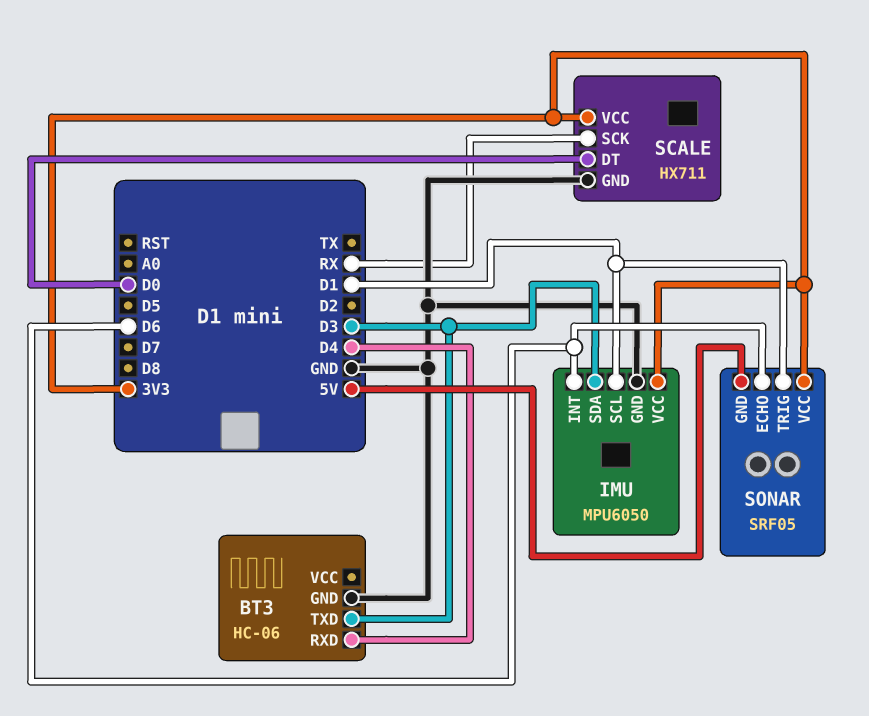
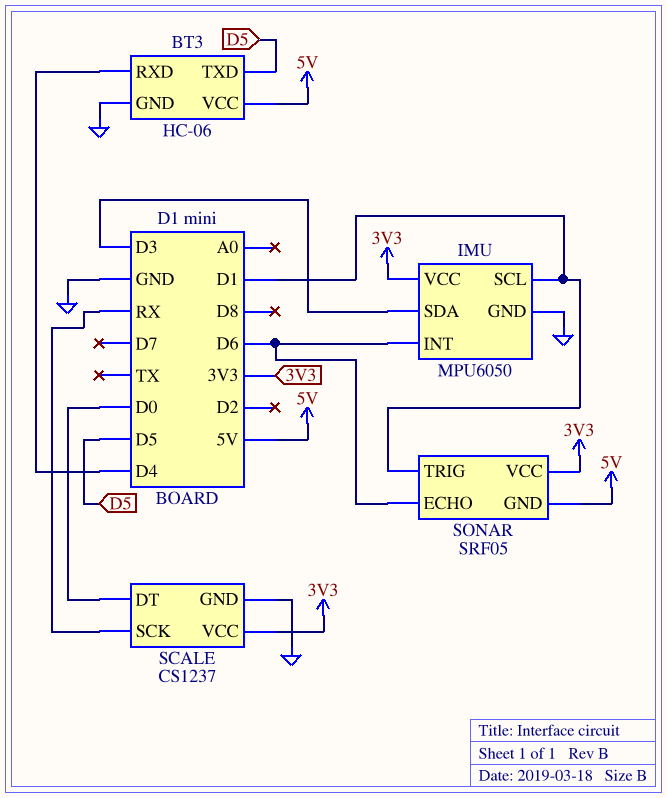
BT3 pin TXD: D3 -> D5
BT3 pin VCC: none -> 5V
SCALE: HX711 -> CS1237

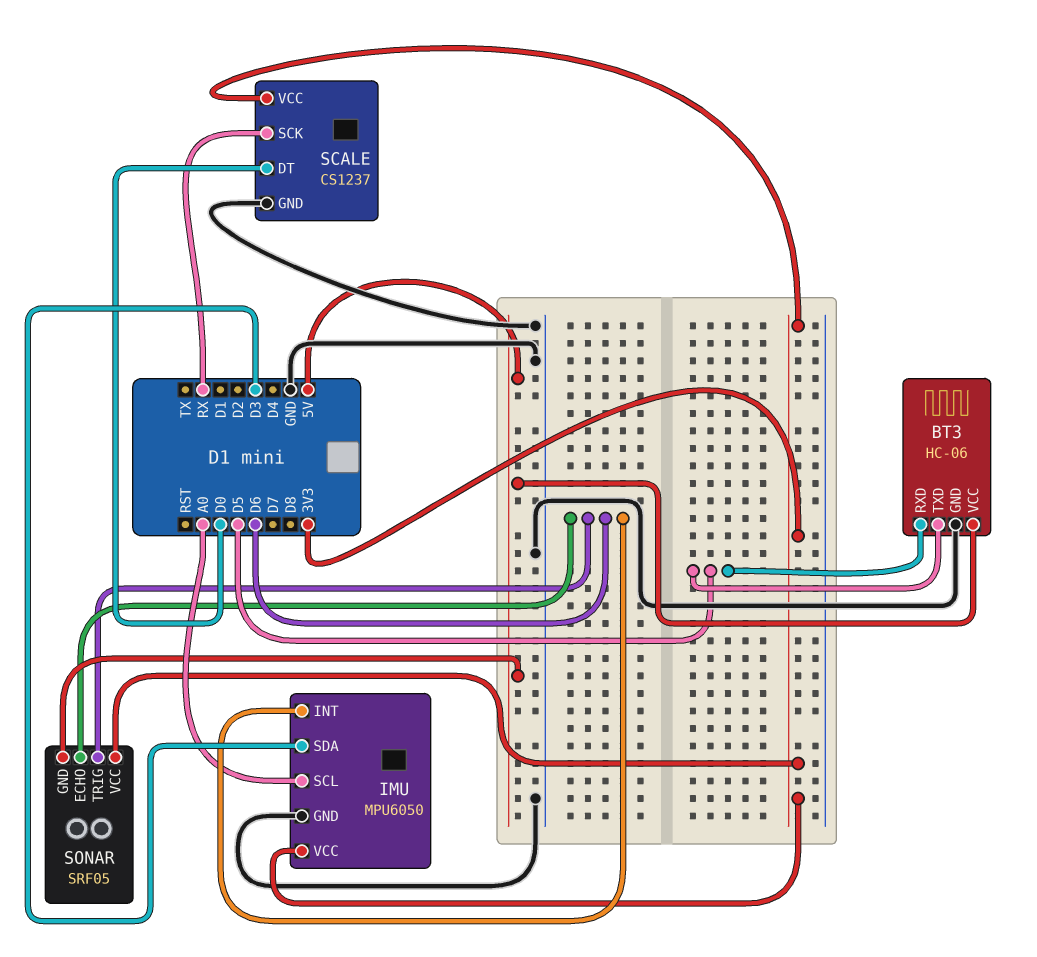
BT3 pin RXD: D4 -> D5
IMU pin SCL: D1 -> A0
SONAR pin TRIG: D1 -> D6

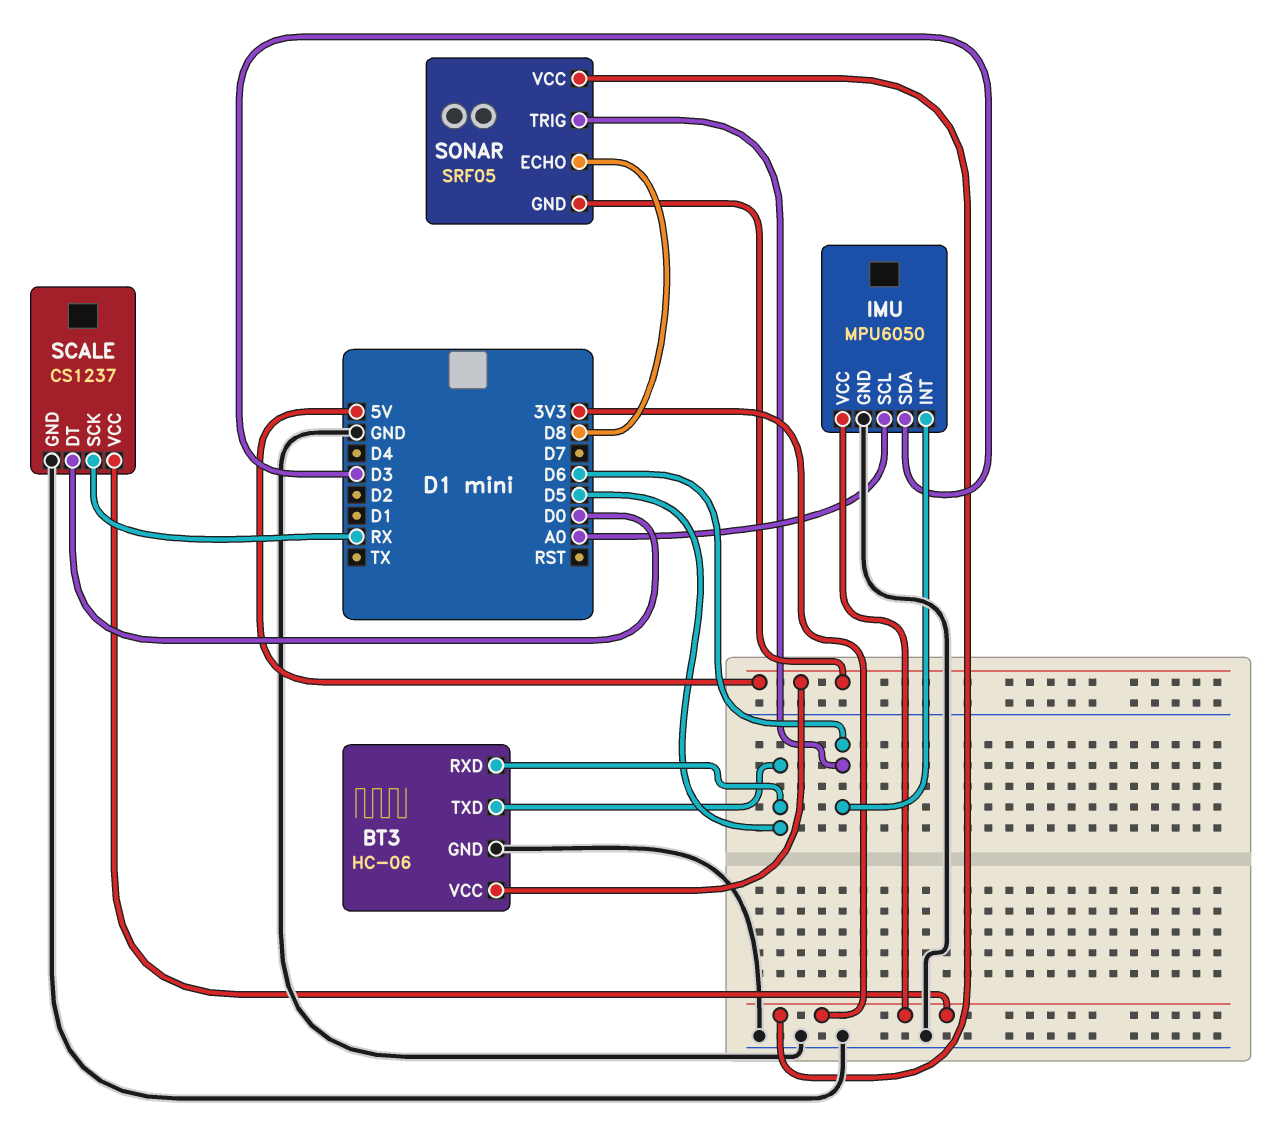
SONAR pin ECHO: D6 -> D8

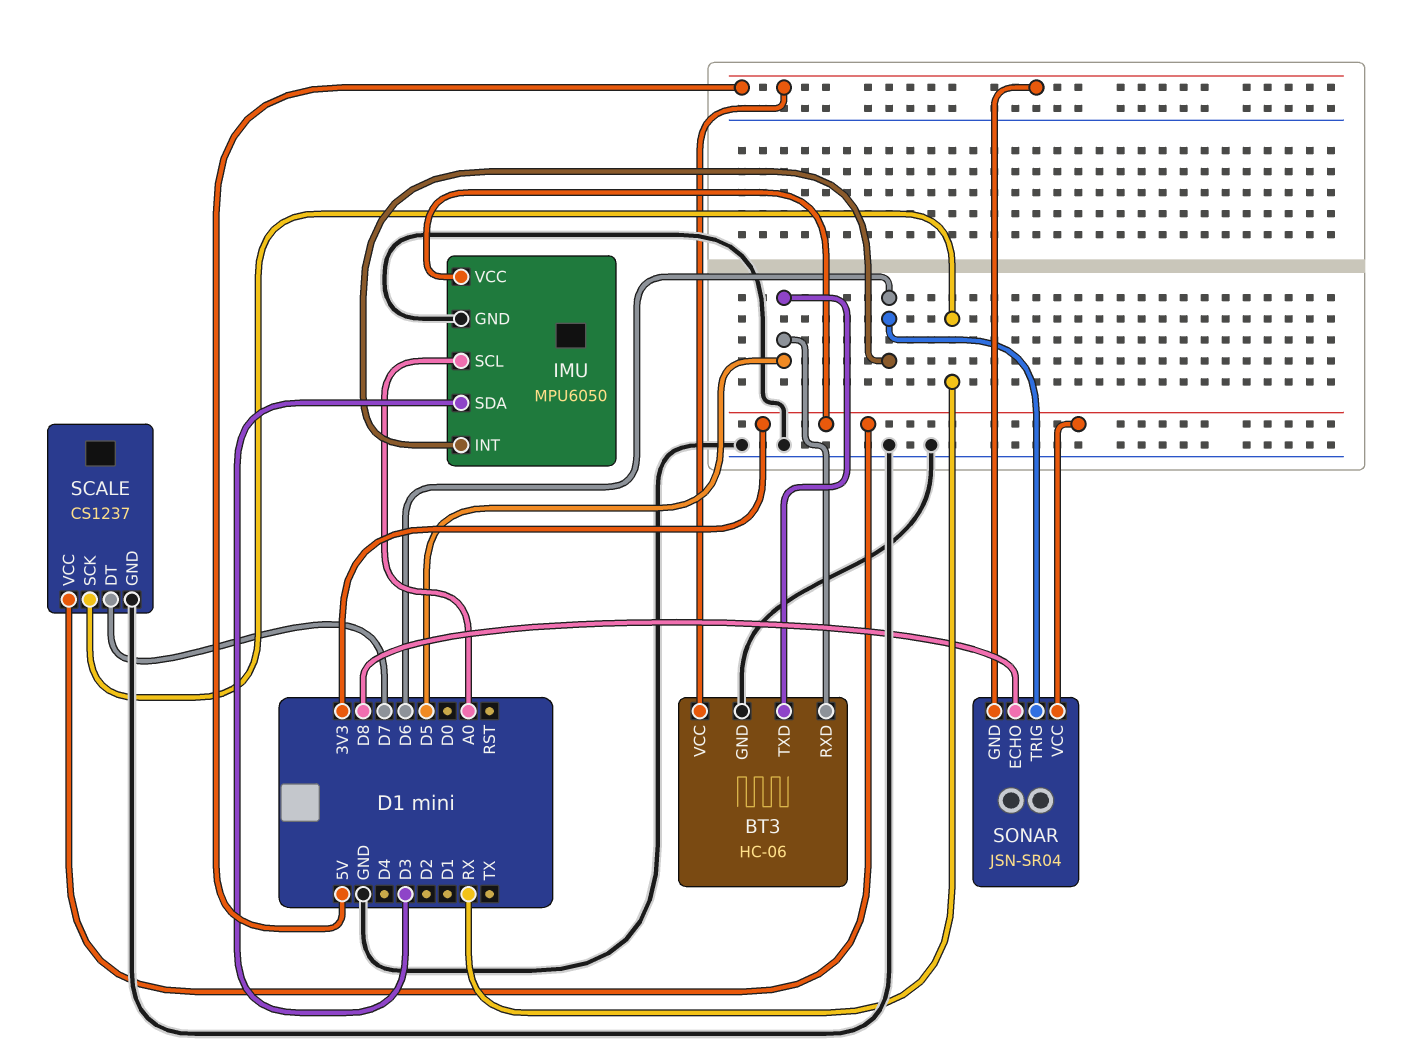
SCALE pin DT: D0 -> D7
SONAR: SRF05 -> JSN-SR04

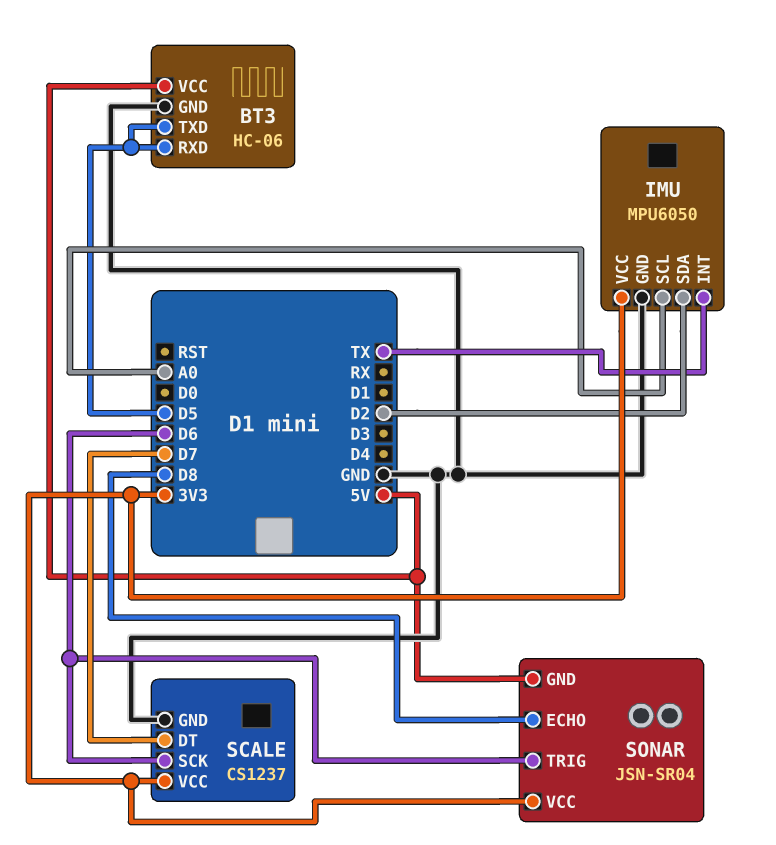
IMU pin INT: D6 -> TX
IMU pin SDA: D3 -> D2
SCALE pin SCK: RX -> D6

